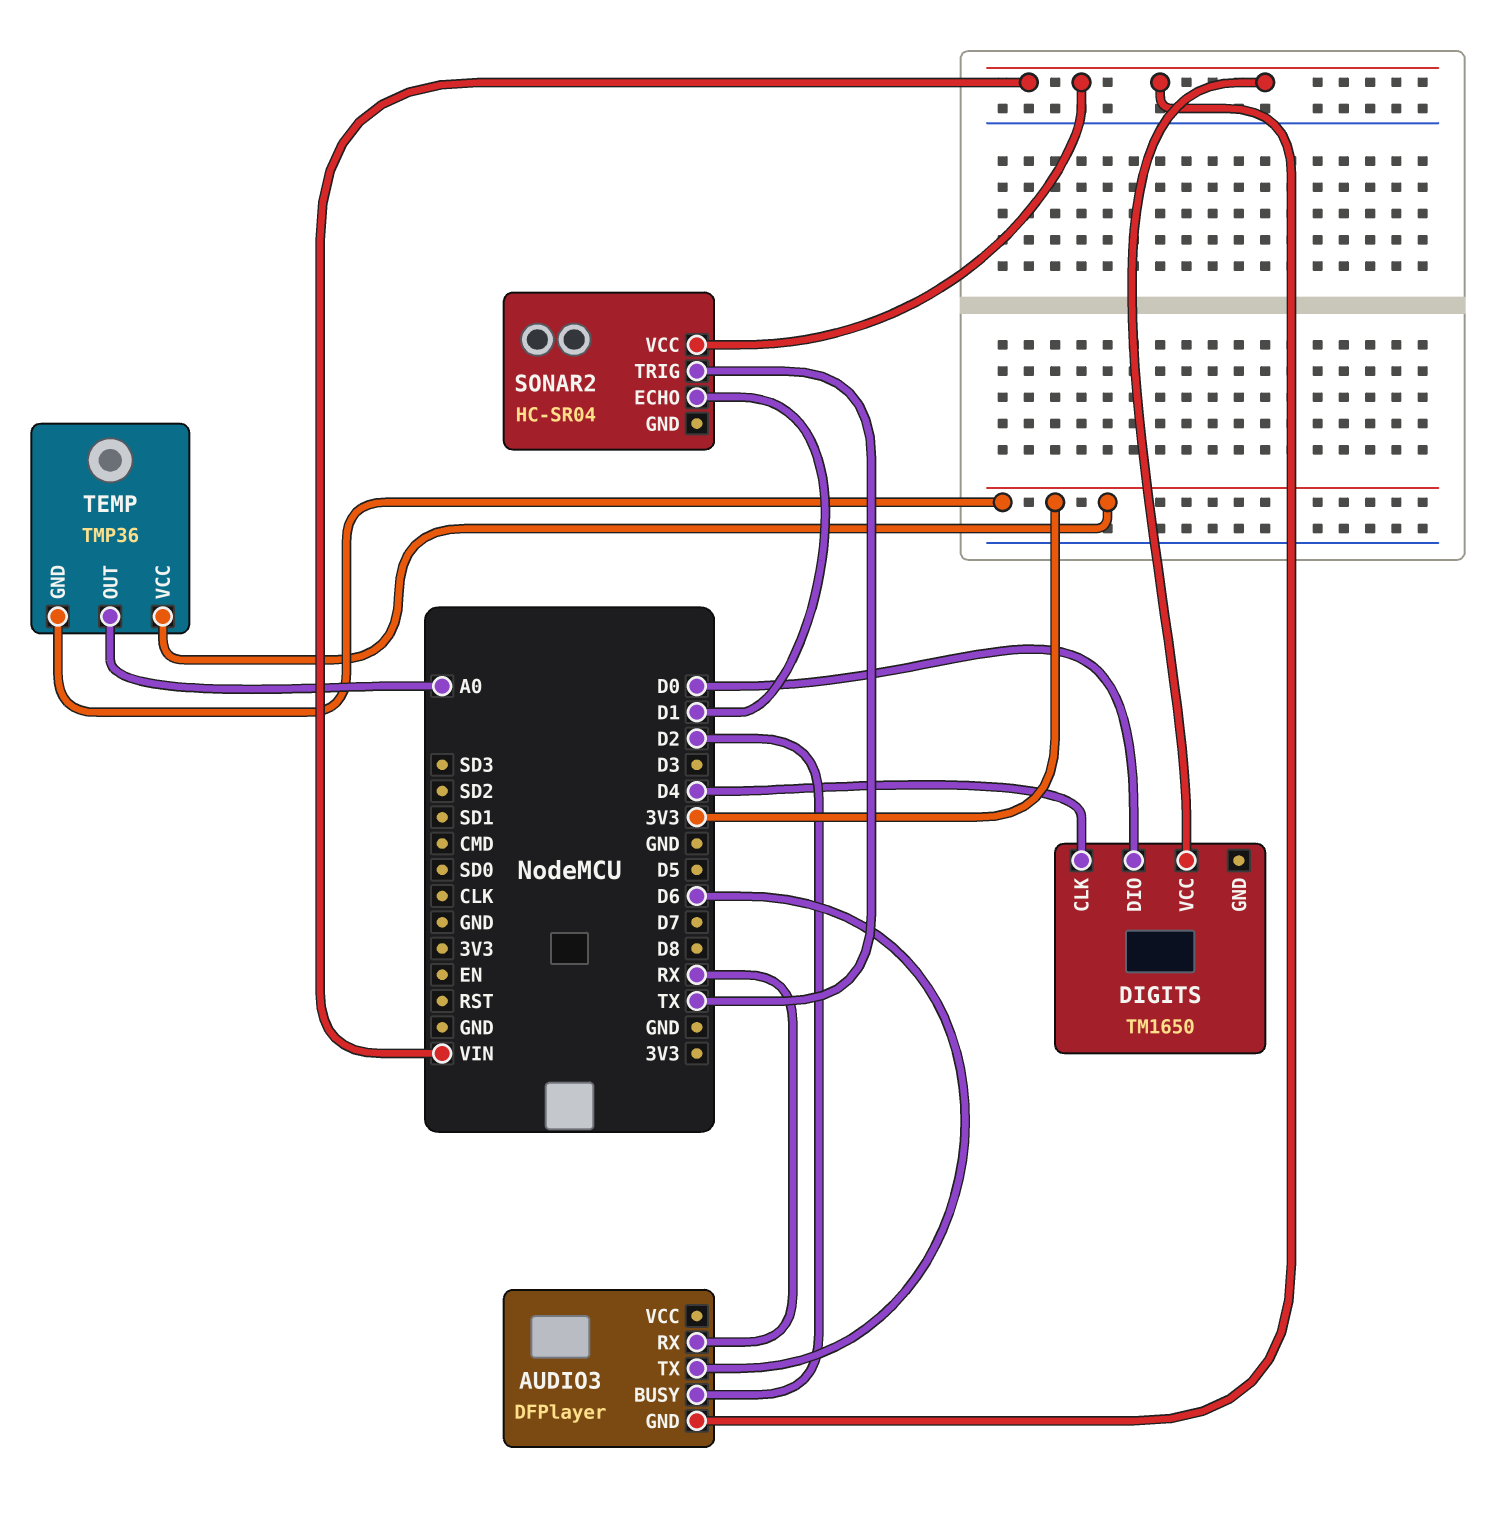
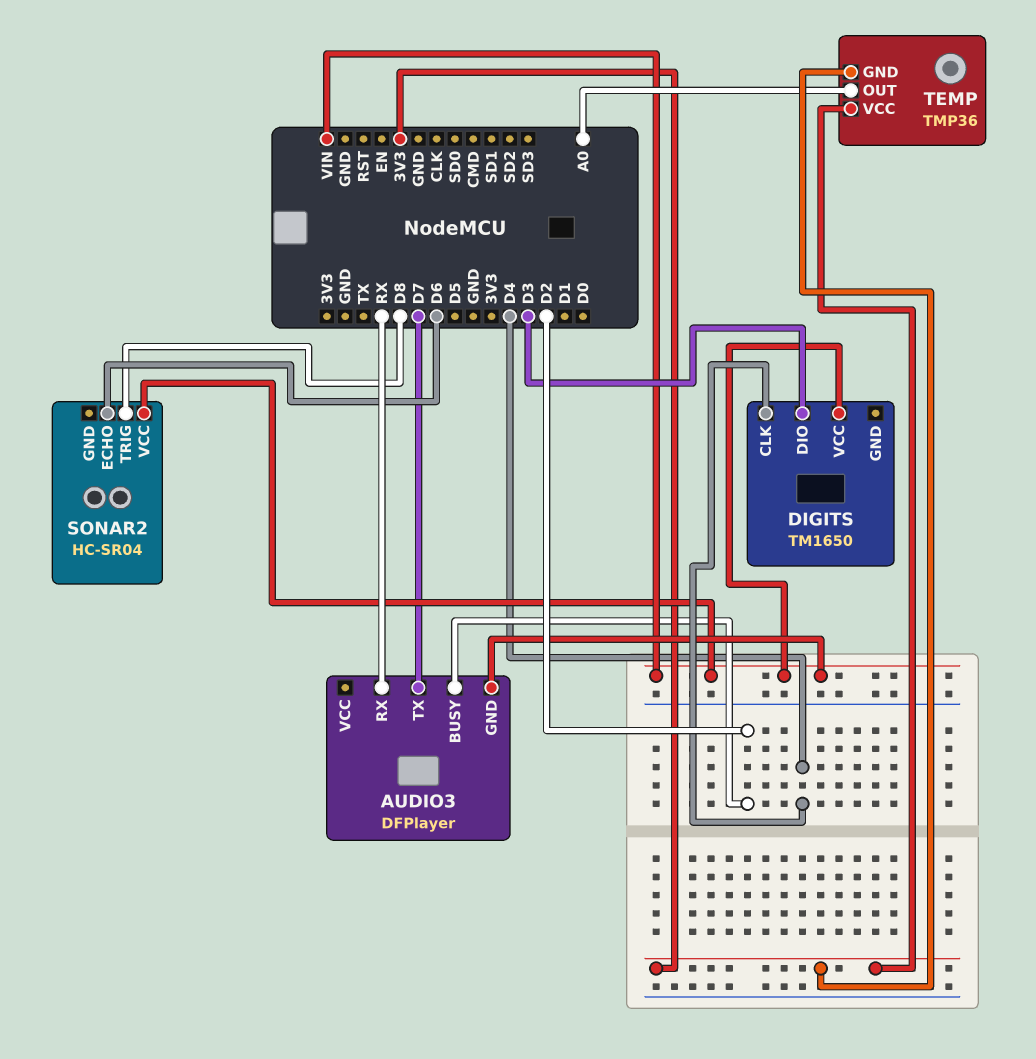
AUDIO3 pin TX: D6 -> D7
DIGITS pin DIO: D0 -> D3
SONAR2 pin ECHO: D1 -> D6
SONAR2 pin TRIG: TX -> D8

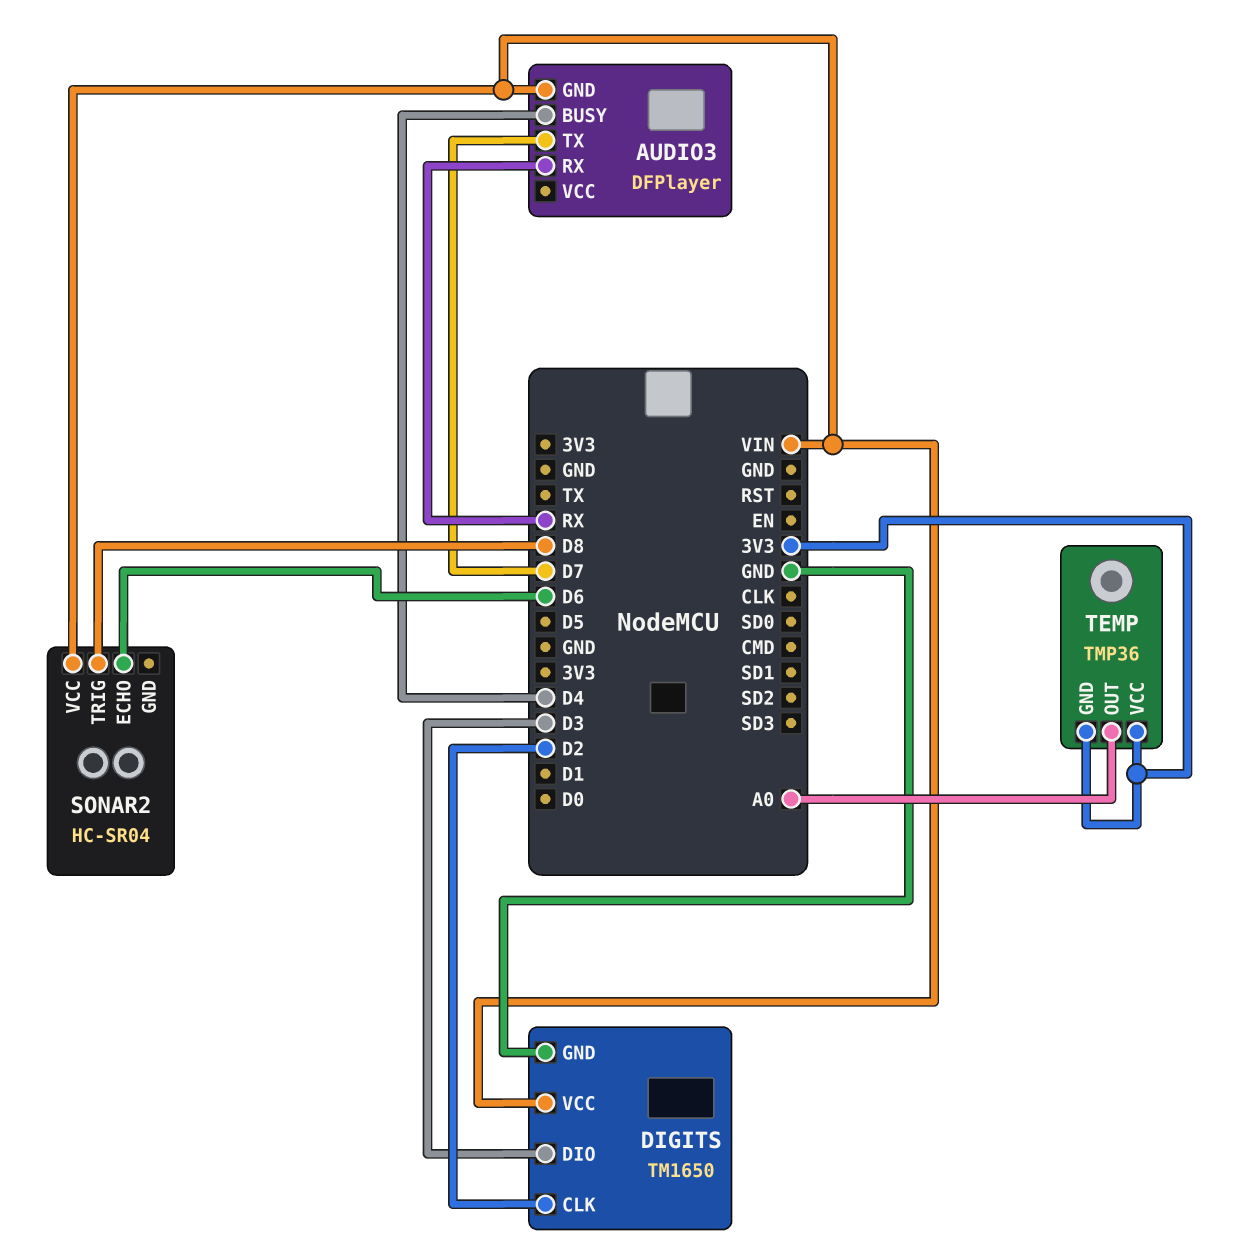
AUDIO3 pin BUSY: D2 -> D4
DIGITS pin CLK: D4 -> D2
DIGITS pin GND: none -> GND

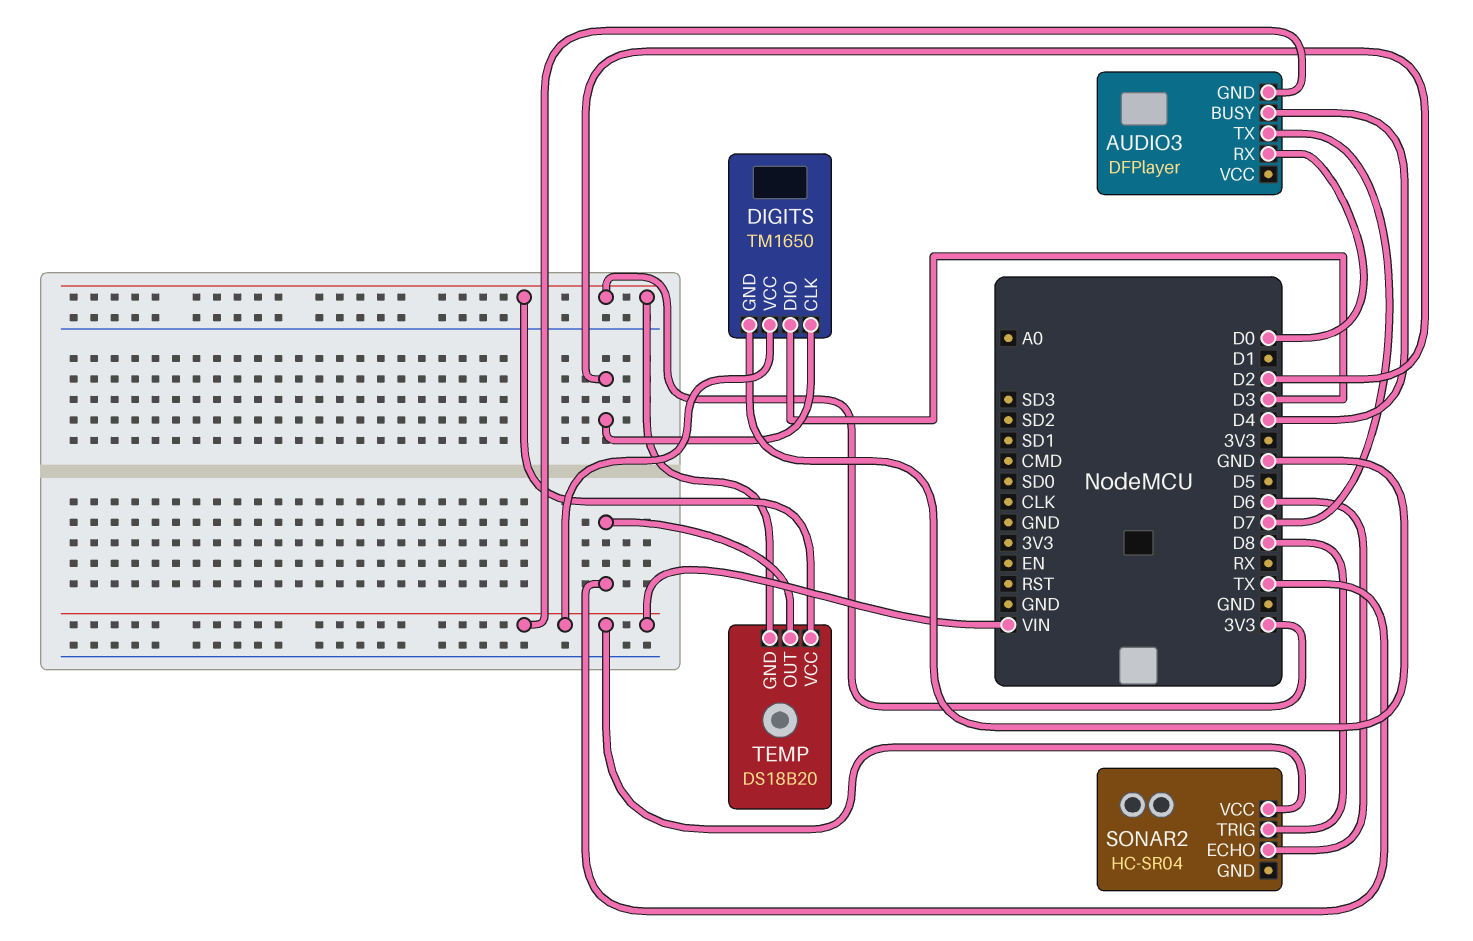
AUDIO3 pin RX: RX -> D0
TEMP: TMP36 -> DS18B20
TEMP pin OUT: A0 -> TX

